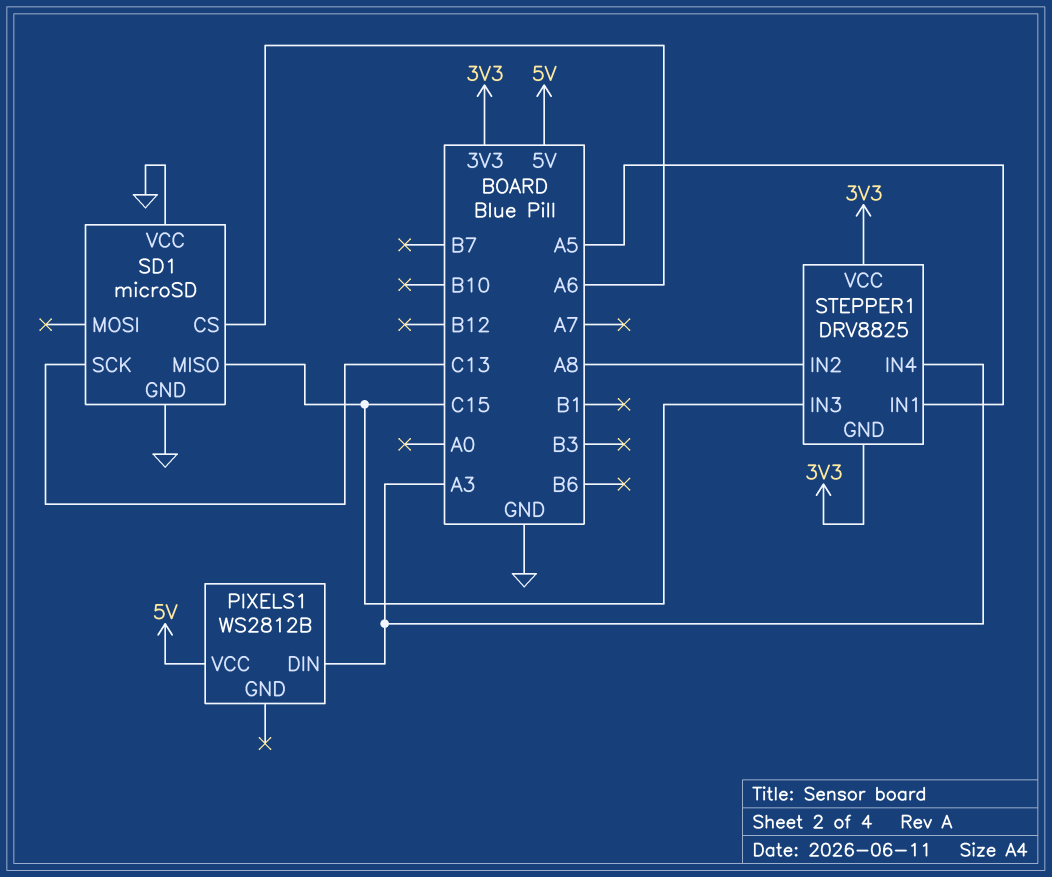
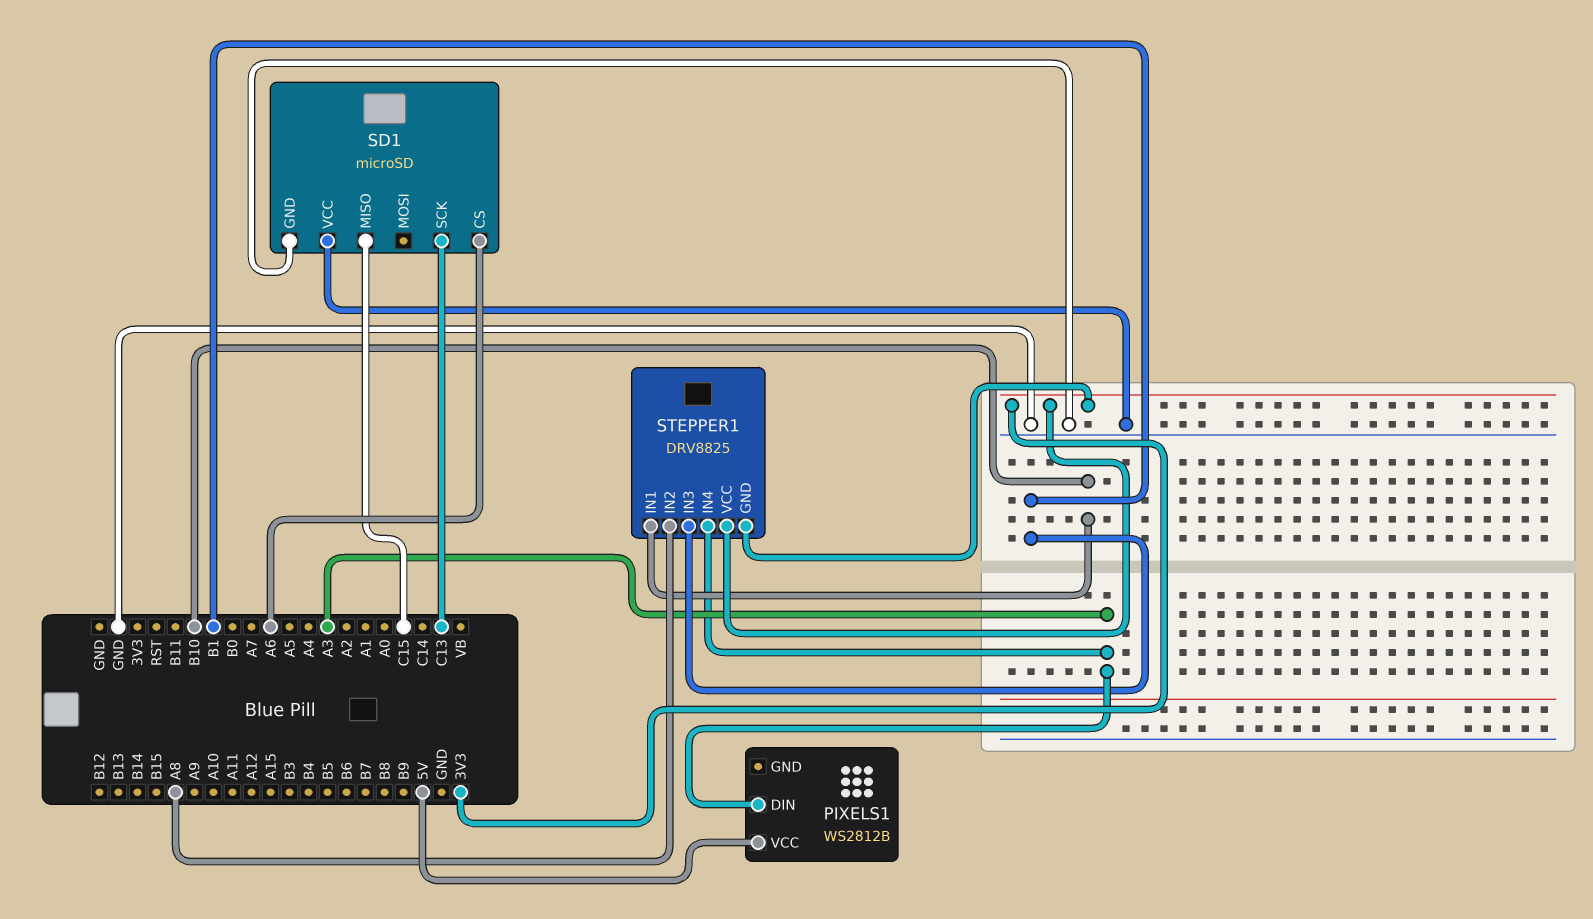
STEPPER1 pin IN1: A5 -> B10
STEPPER1 pin IN3: C15 -> B1

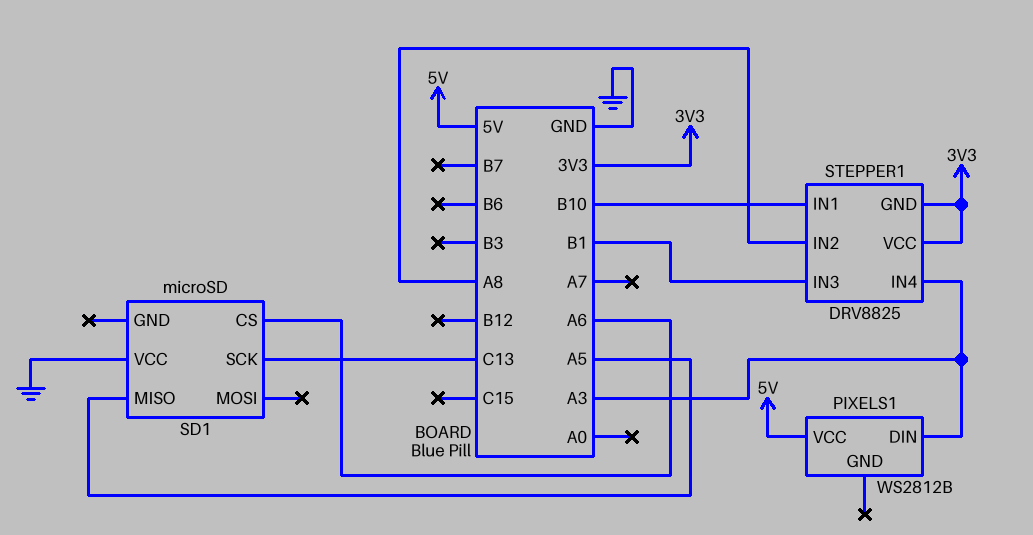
SD1 pin GND: GND -> none
SD1 pin MISO: C15 -> A5

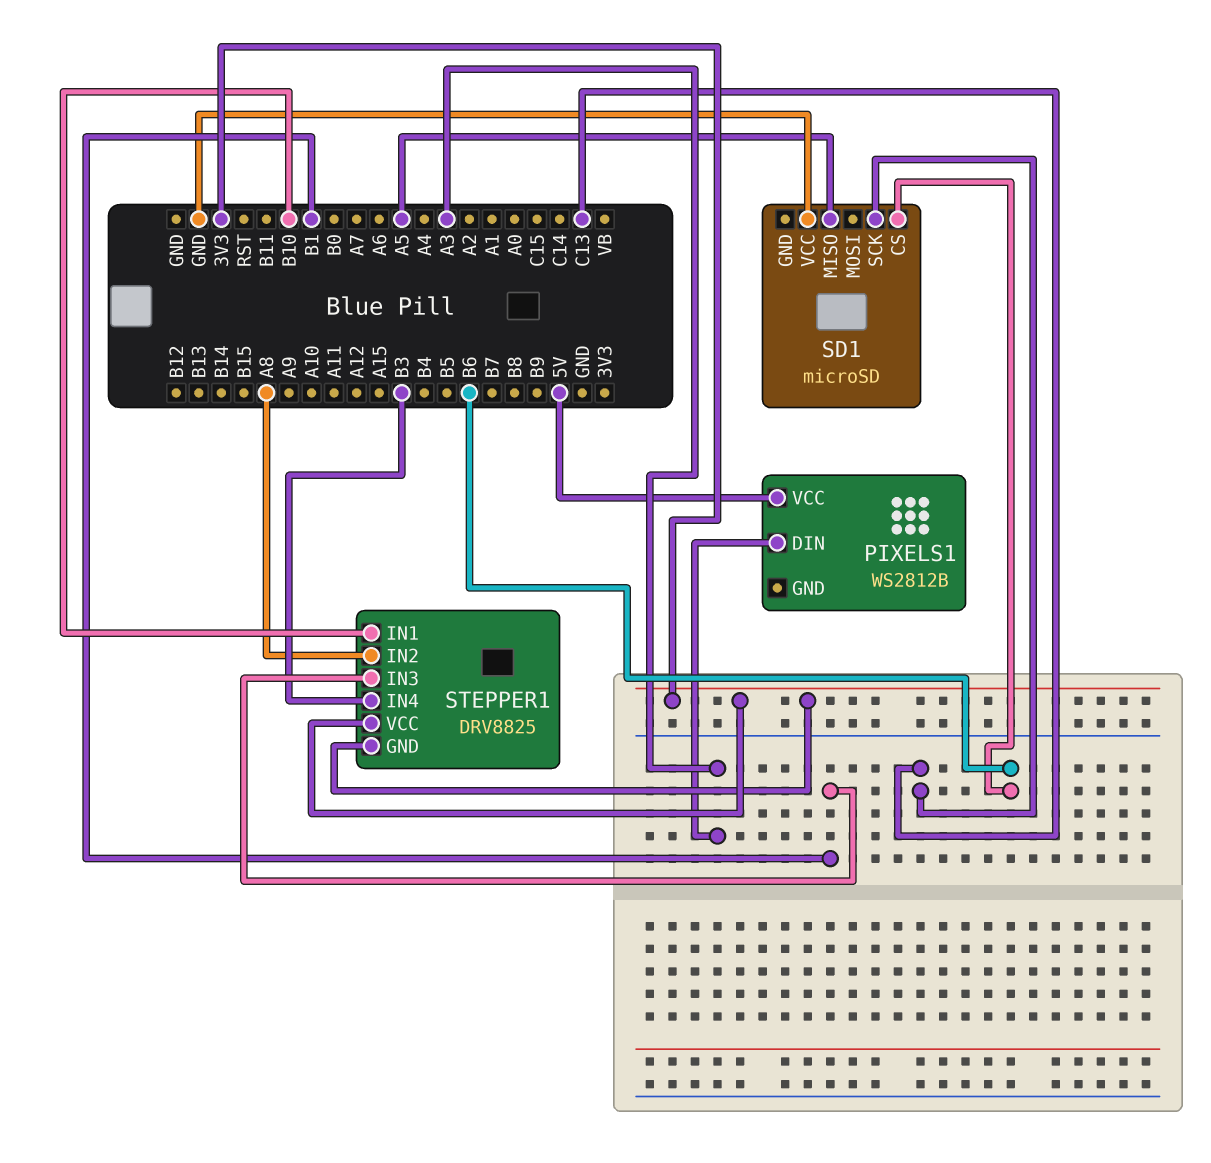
SD1 pin CS: A6 -> B6
STEPPER1 pin IN4: A3 -> B3

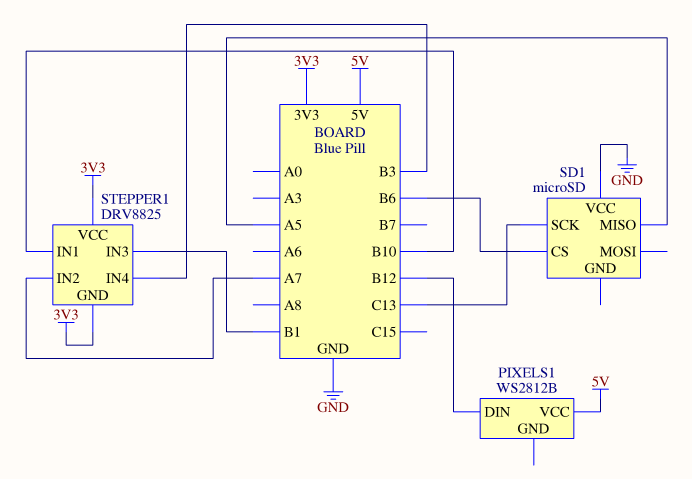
PIXELS1 pin DIN: A3 -> B12
STEPPER1 pin IN2: A8 -> A7

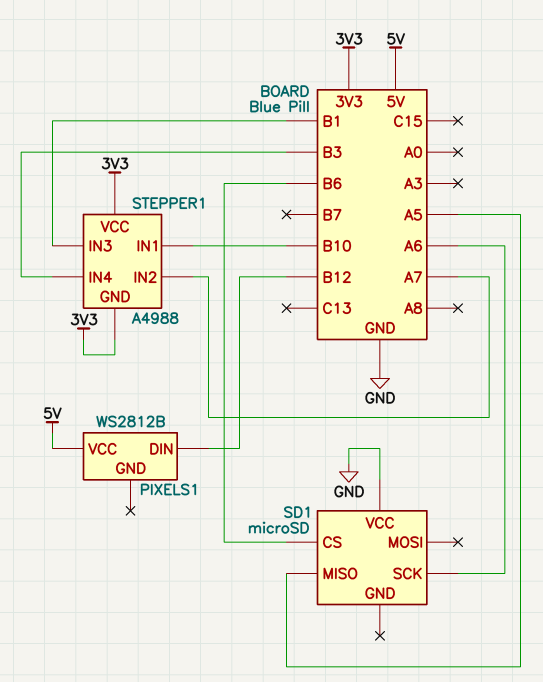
SD1 pin SCK: C13 -> A6
STEPPER1: DRV8825 -> A4988

